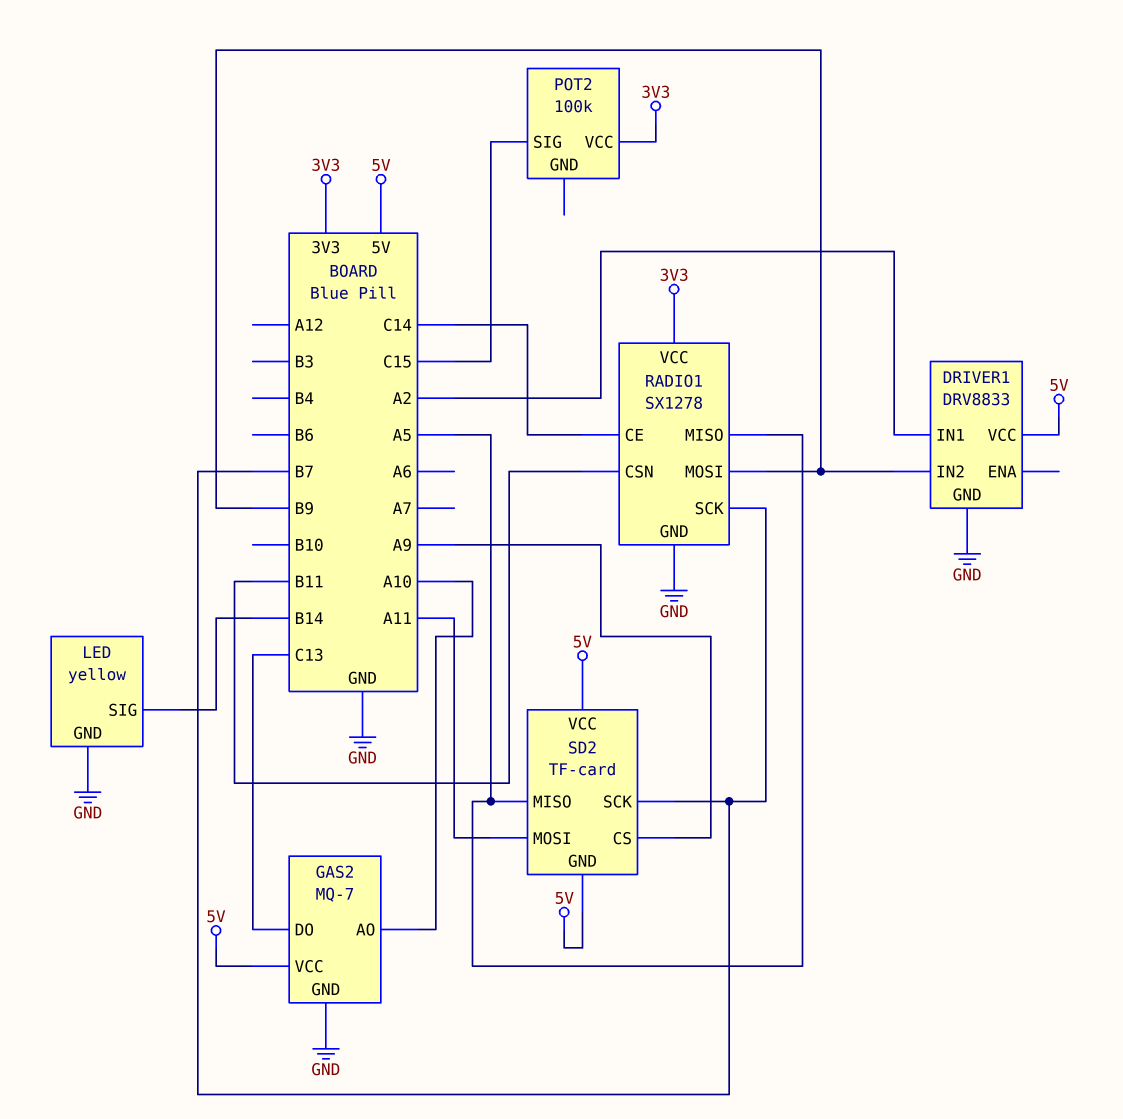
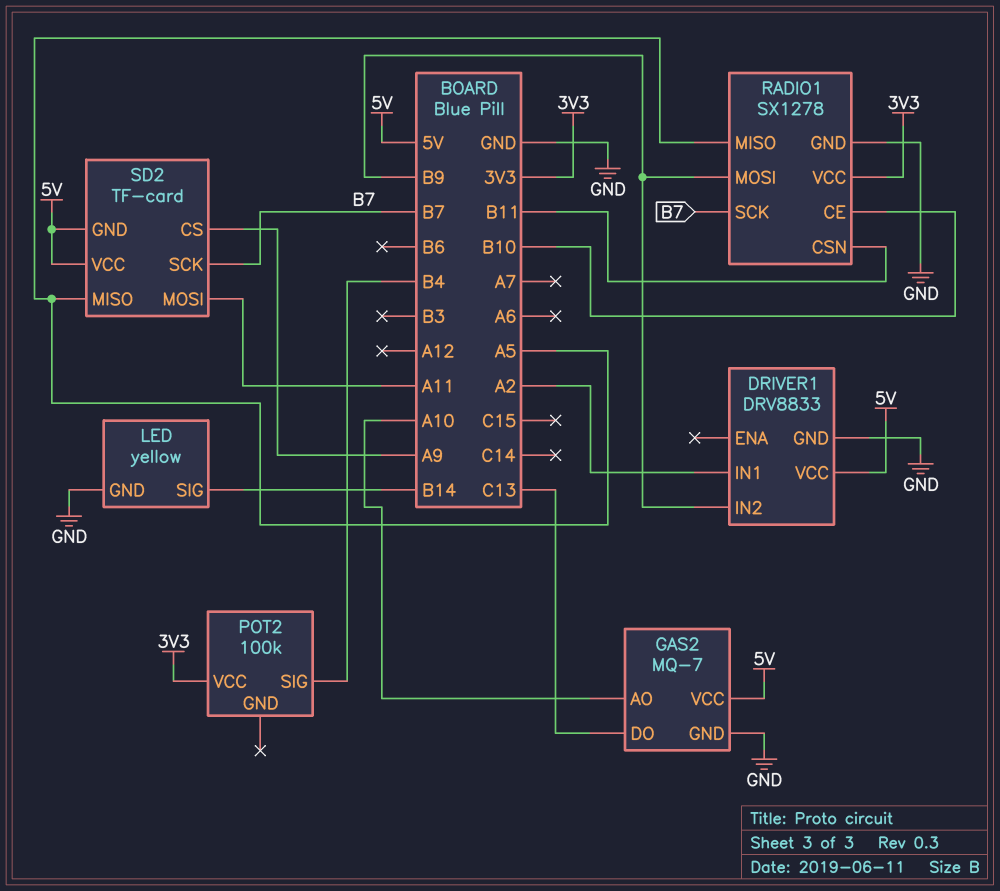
POT2 pin SIG: C15 -> B4
RADIO1 pin CE: C14 -> B10

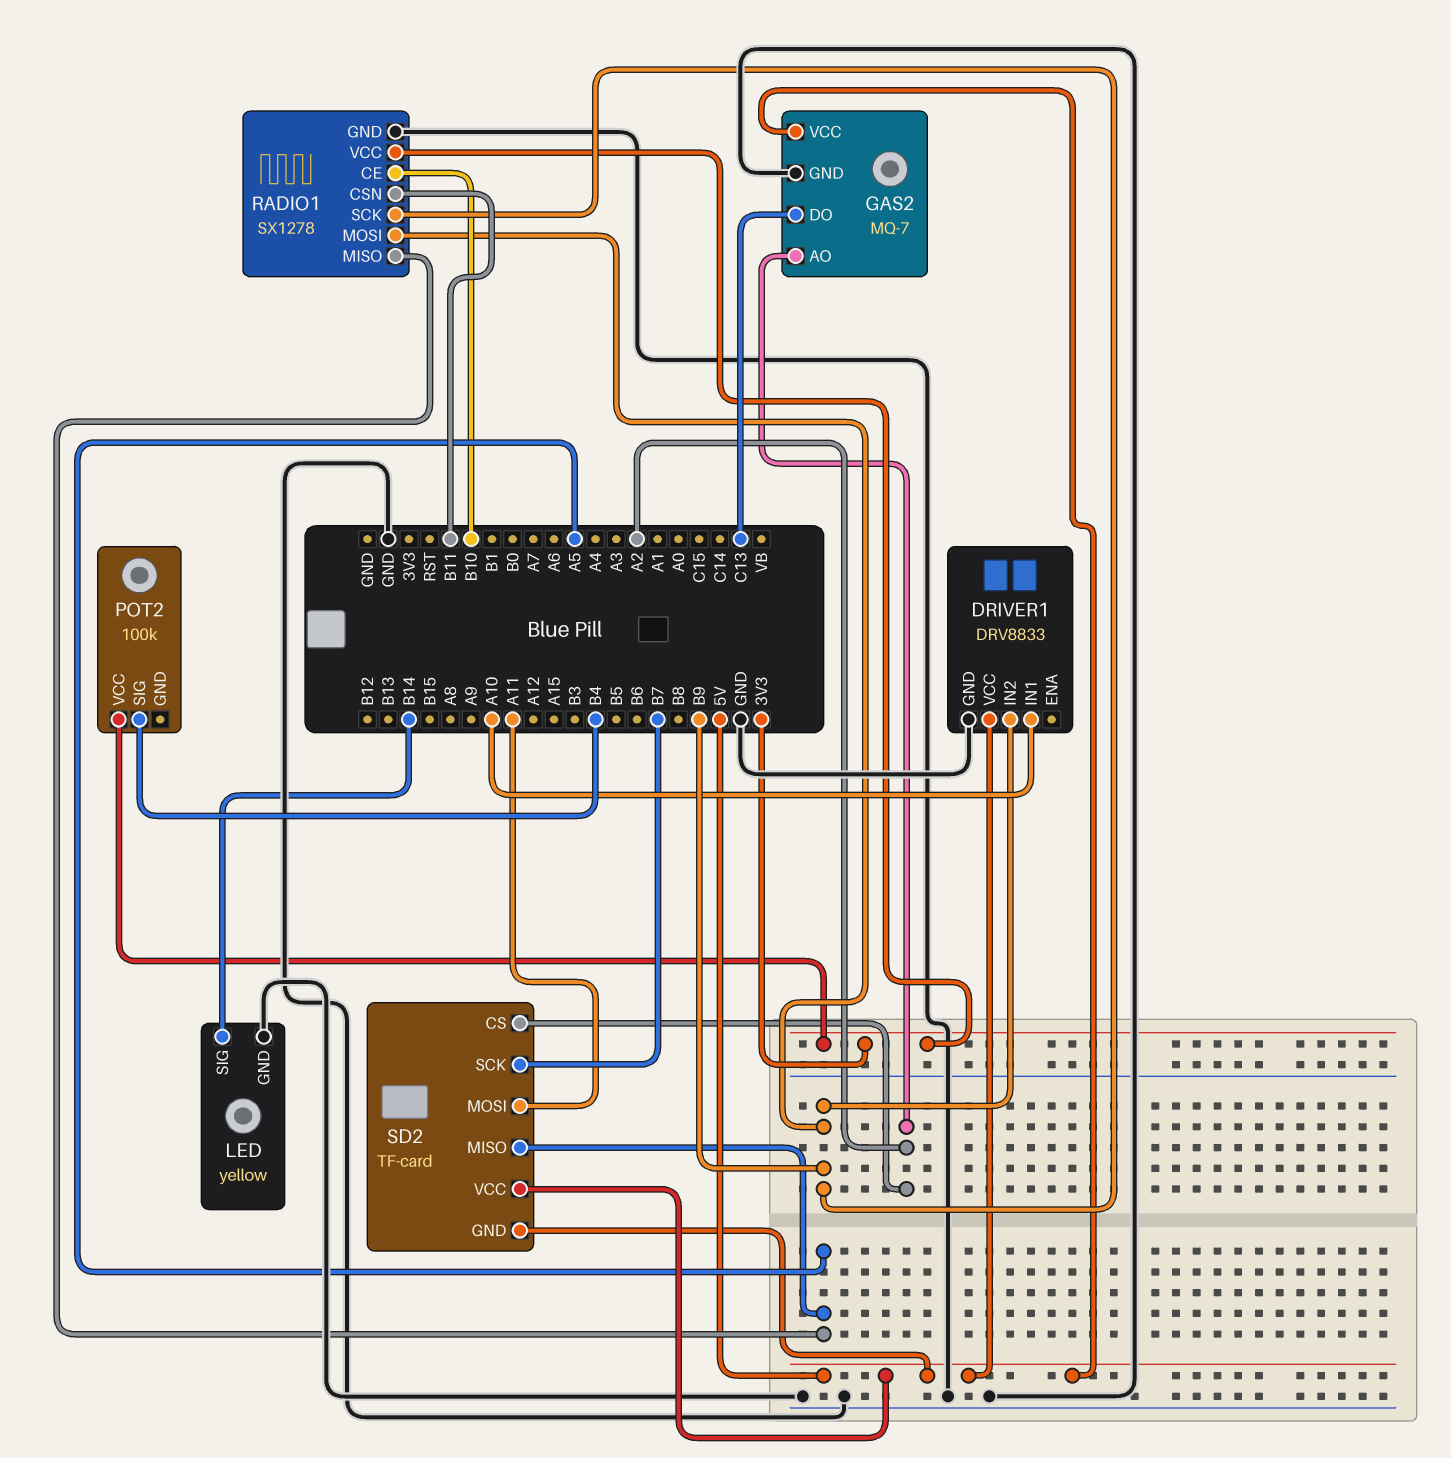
DRIVER1 pin IN1: A2 -> A10
GAS2 pin AO: A10 -> A2
RADIO1 pin SCK: B7 -> B9
SD2 pin CS: A9 -> A2

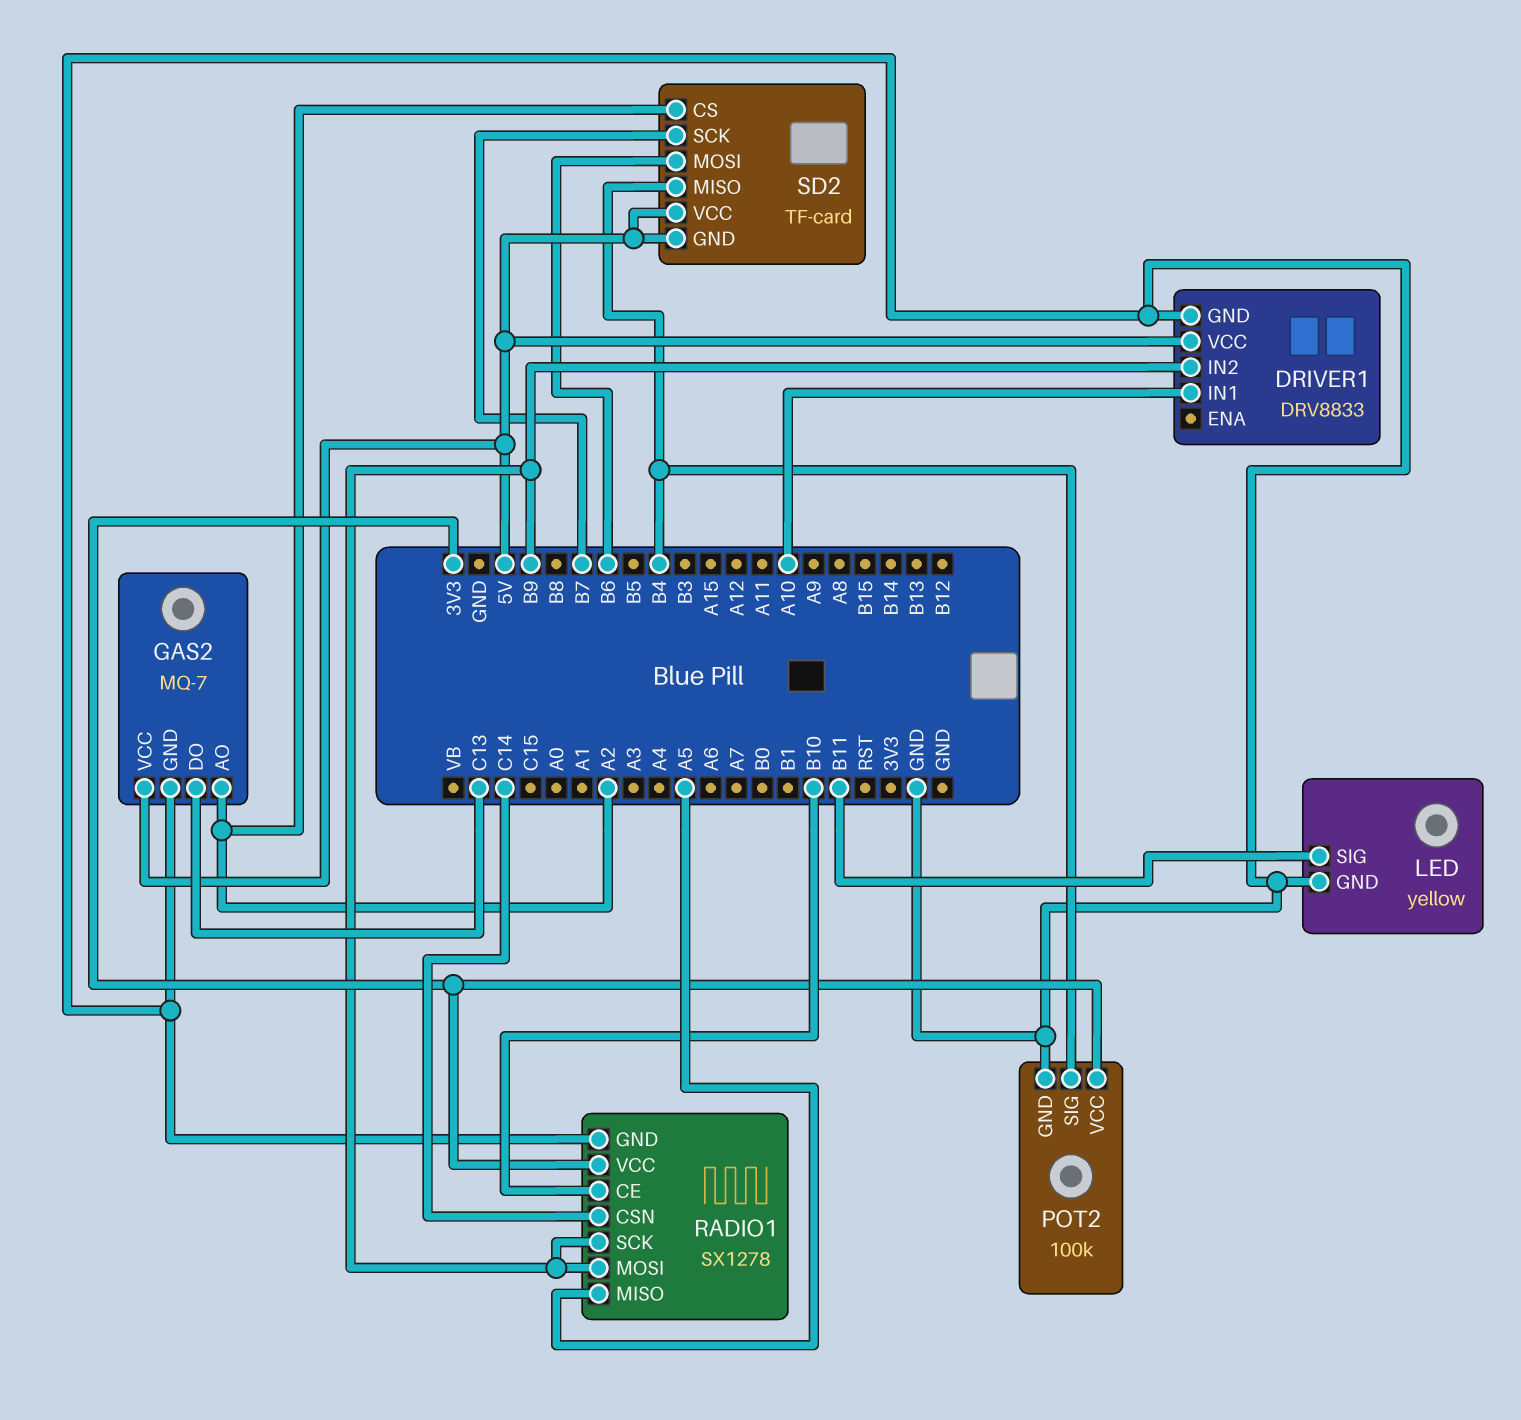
LED pin SIG: B14 -> B11
POT2 pin GND: none -> GND
RADIO1 pin CSN: B11 -> C14
SD2 pin MISO: A5 -> B4
SD2 pin MOSI: A11 -> B6

